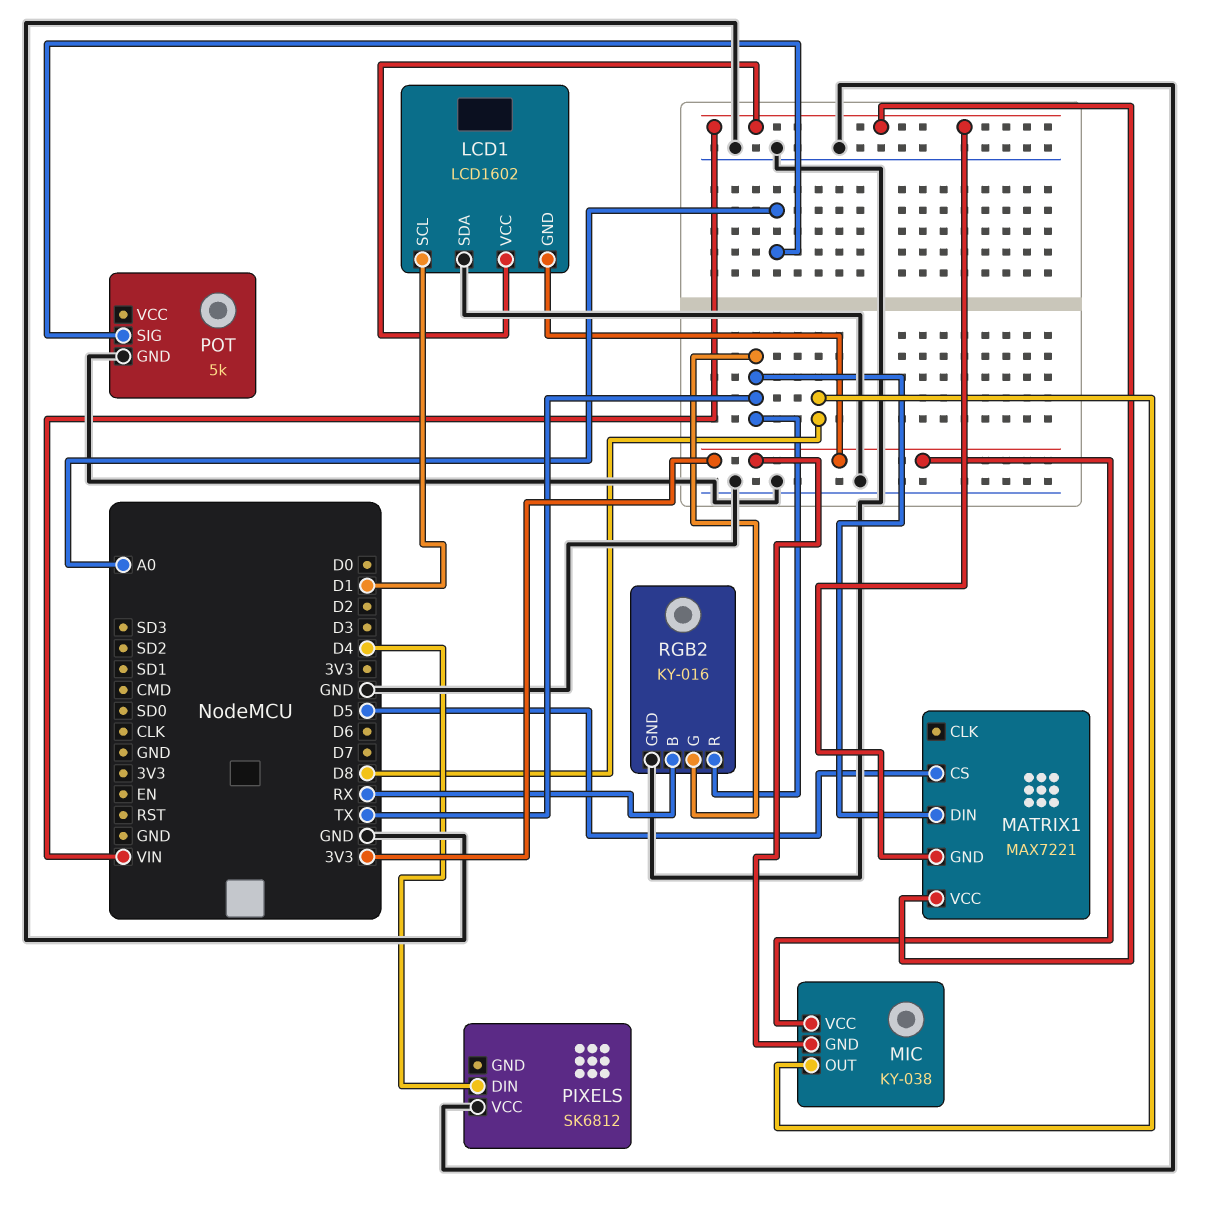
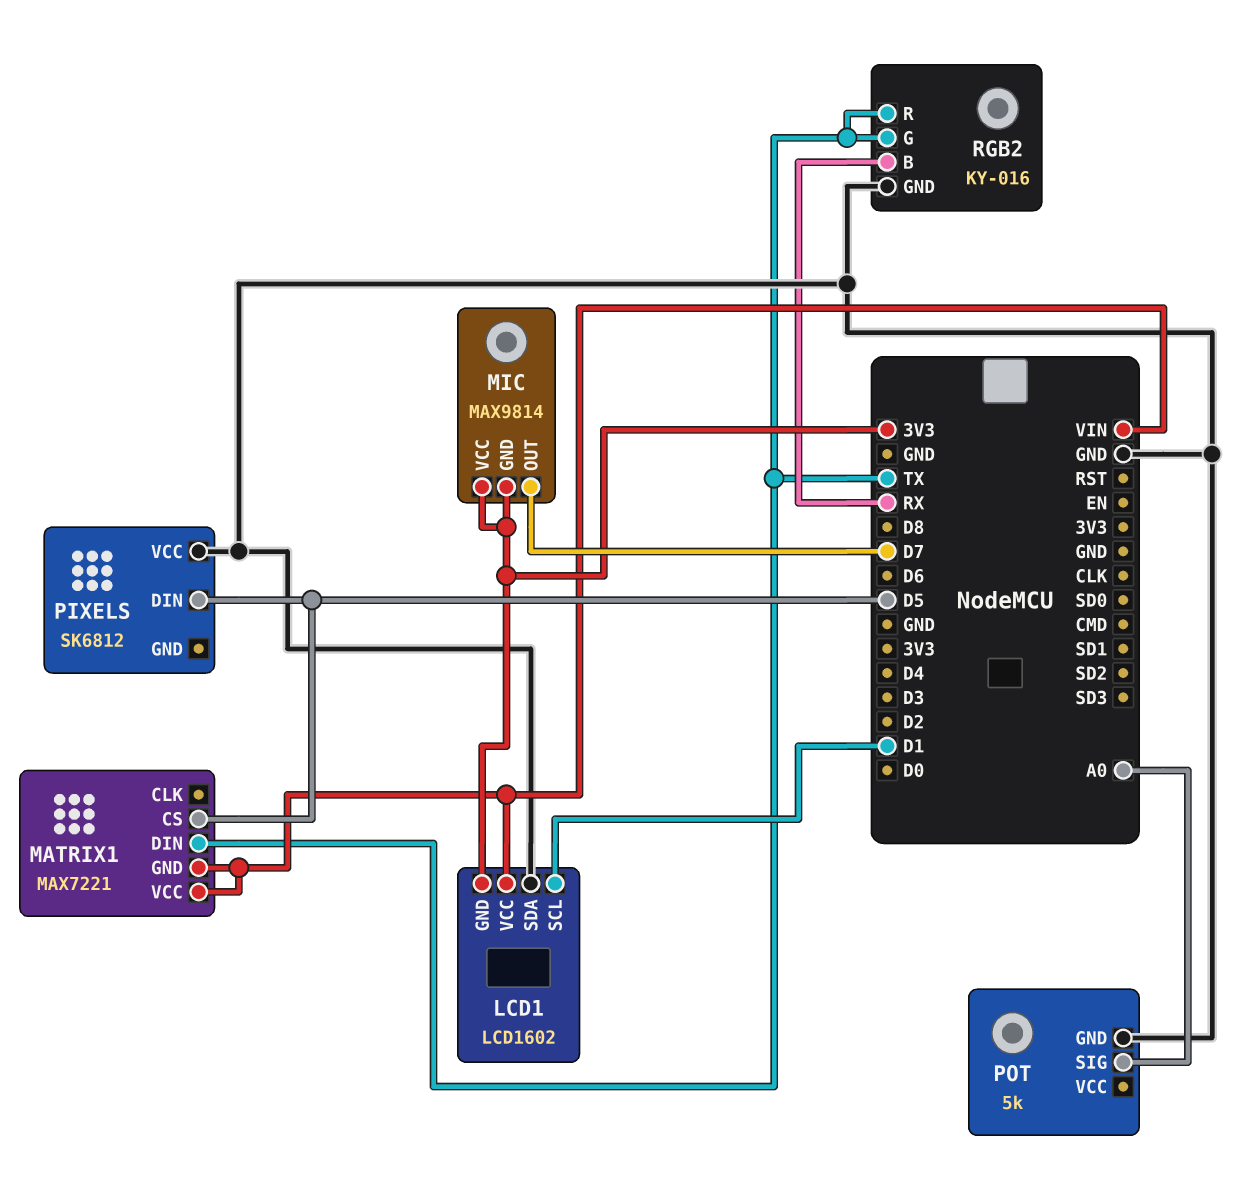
MIC: KY-038 -> MAX9814
MIC pin OUT: D8 -> D7
PIXELS pin DIN: D4 -> D5

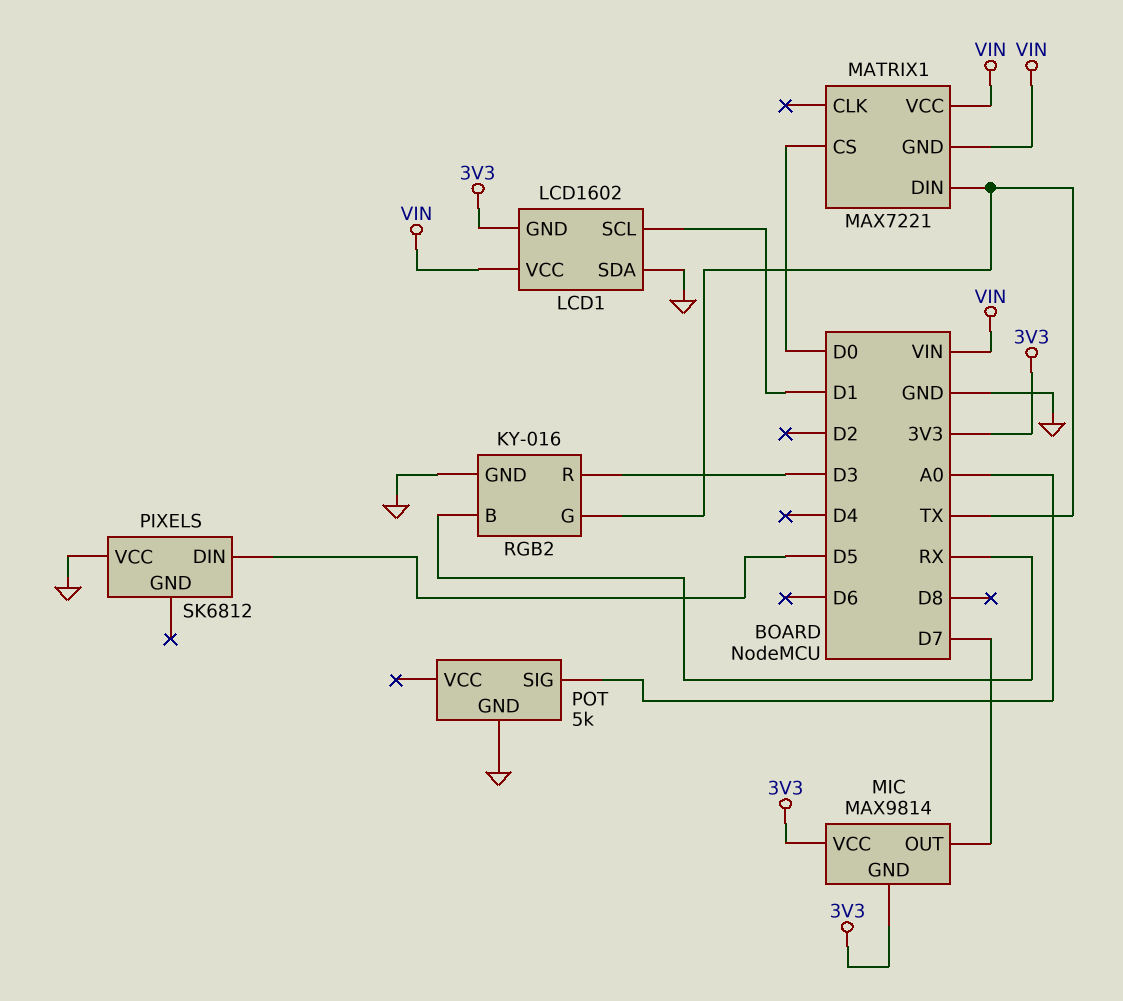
MATRIX1 pin CS: D5 -> D0
RGB2 pin R: TX -> D3

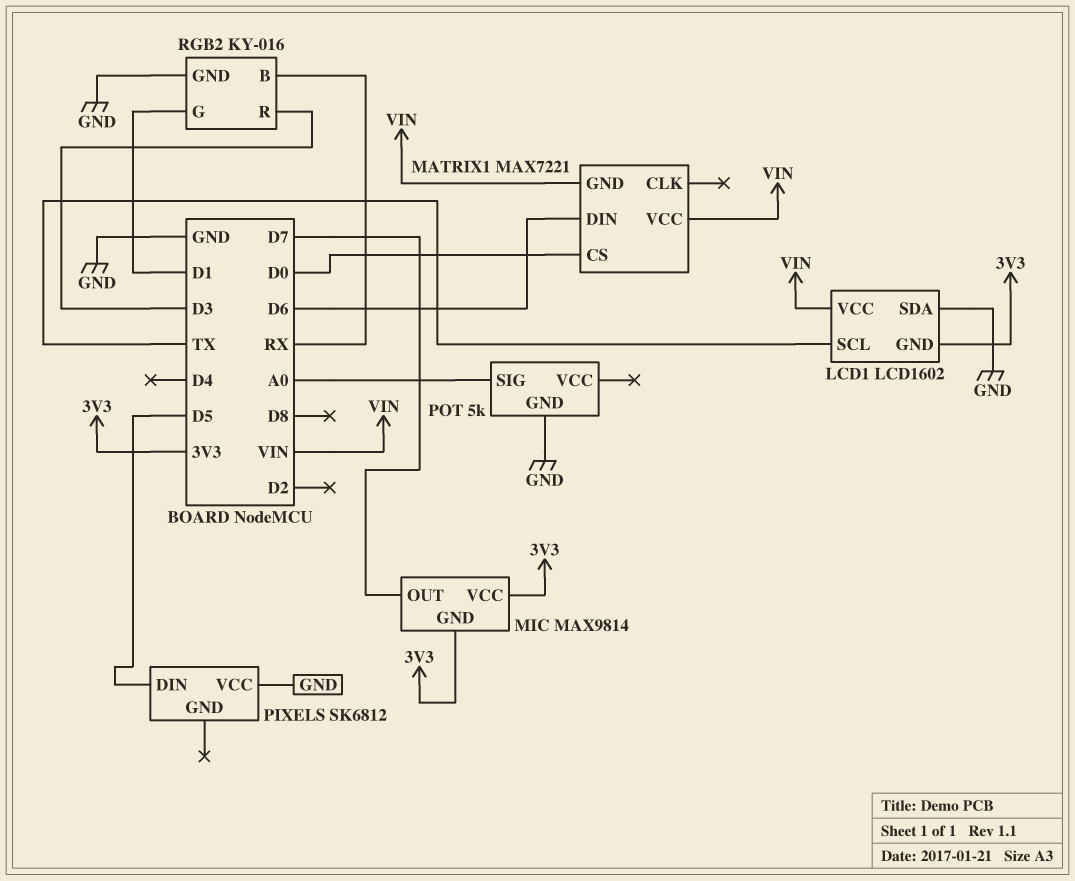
LCD1 pin SCL: D1 -> TX
MATRIX1 pin DIN: TX -> D6
RGB2 pin G: TX -> D1

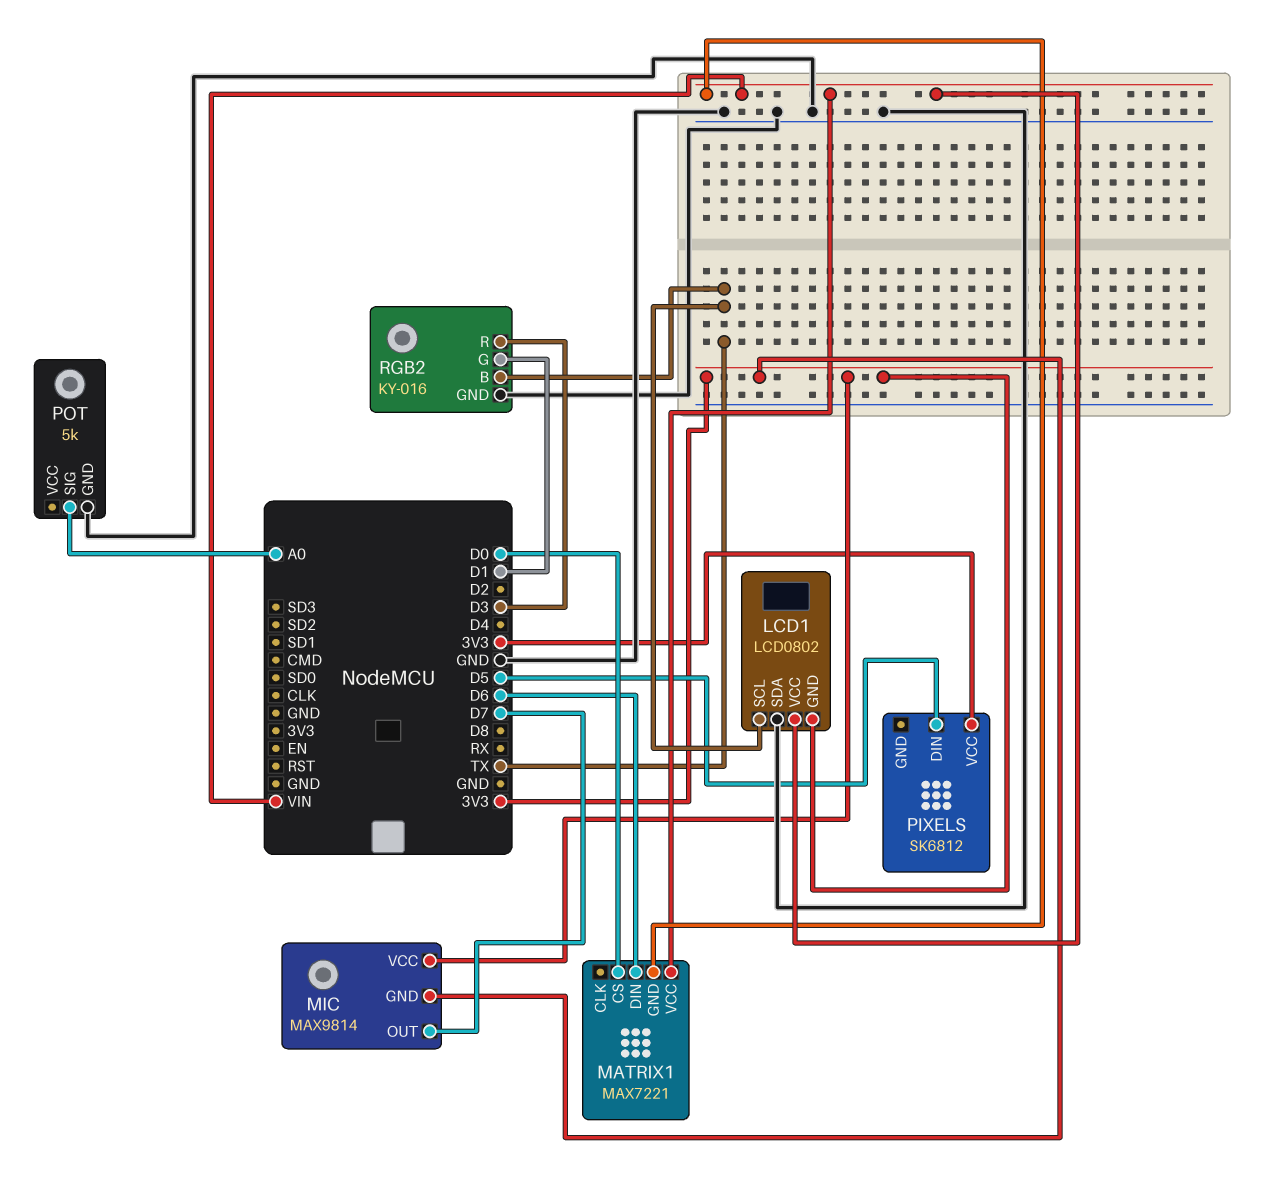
LCD1: LCD1602 -> LCD0802
PIXELS pin VCC: GND -> 3V3
RGB2 pin B: RX -> TX

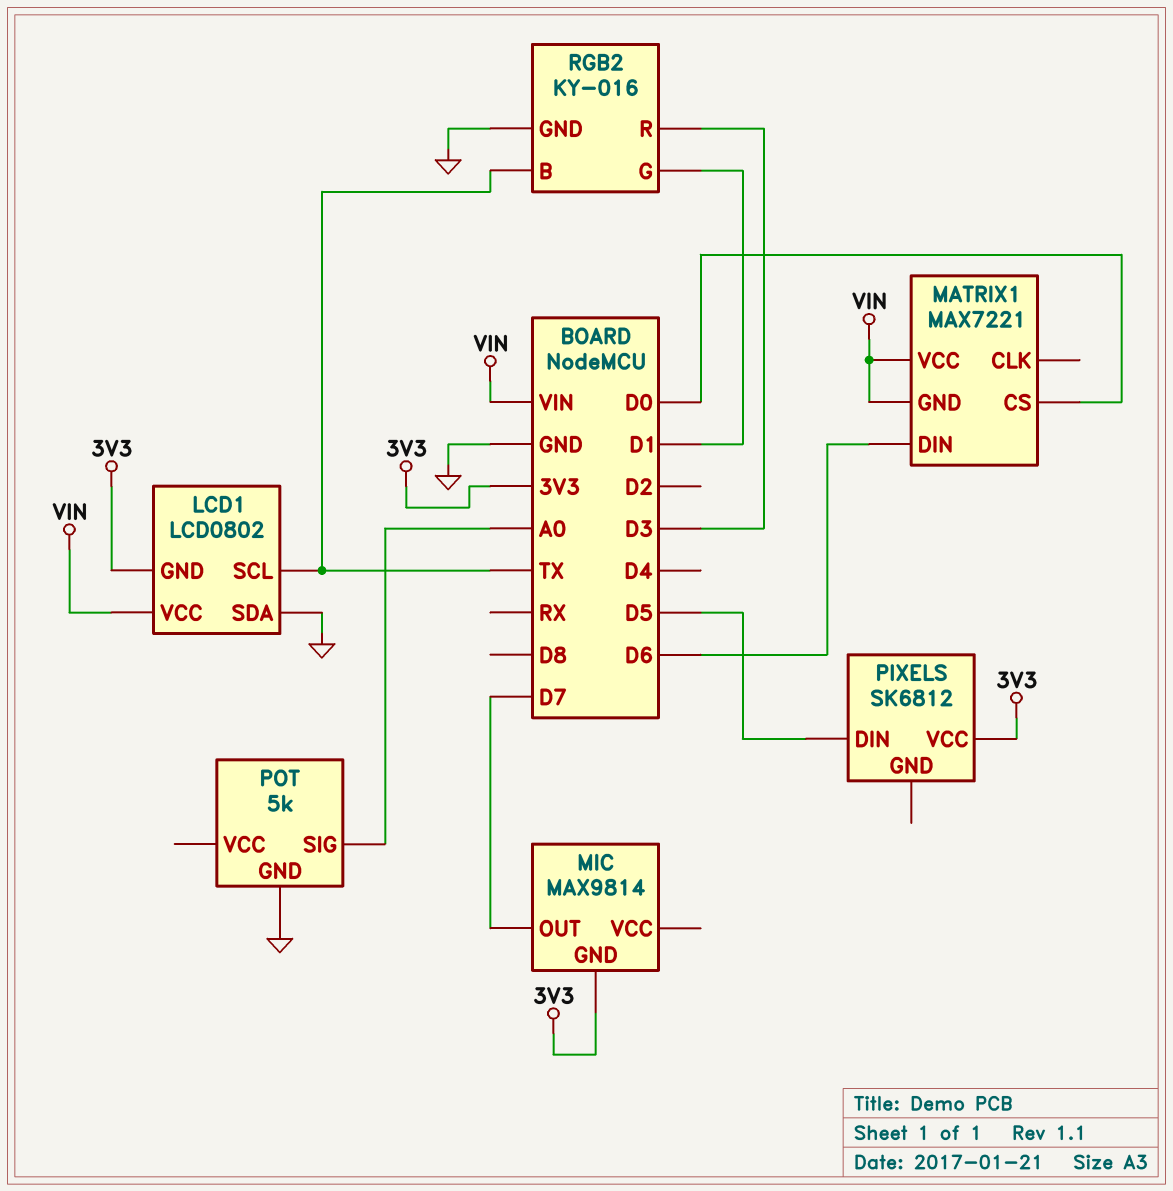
MIC pin VCC: 3V3 -> none

